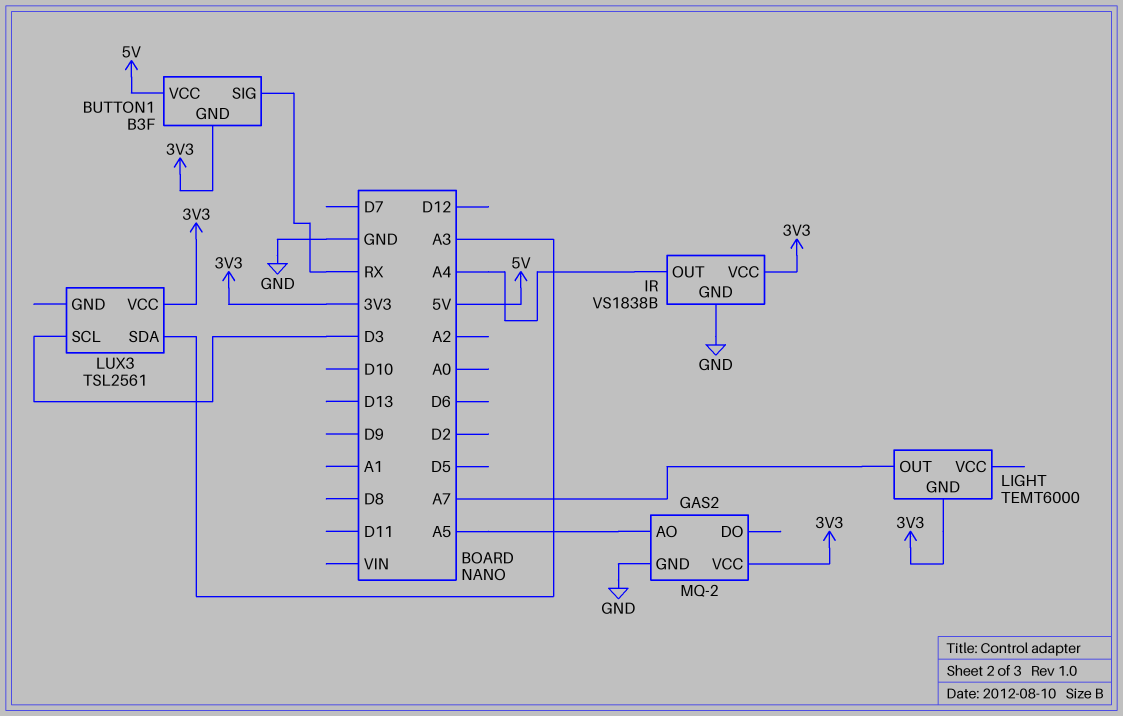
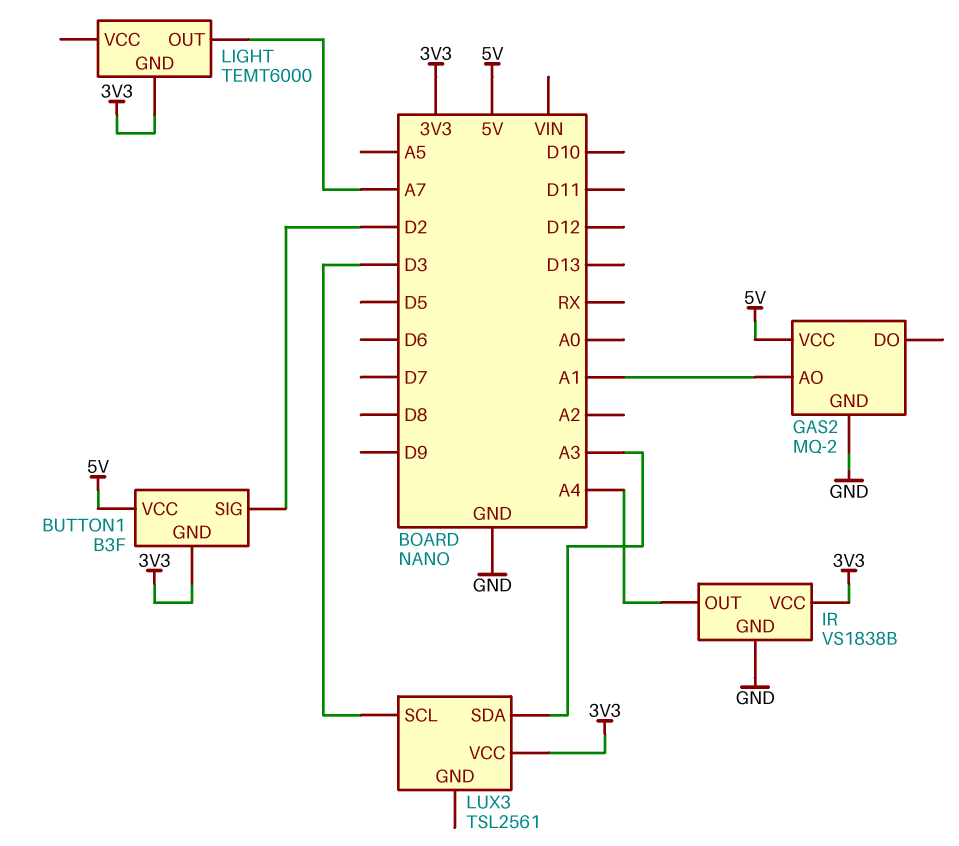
BUTTON1 pin SIG: RX -> D2
GAS2 pin AO: A5 -> A1
GAS2 pin VCC: 3V3 -> 5V

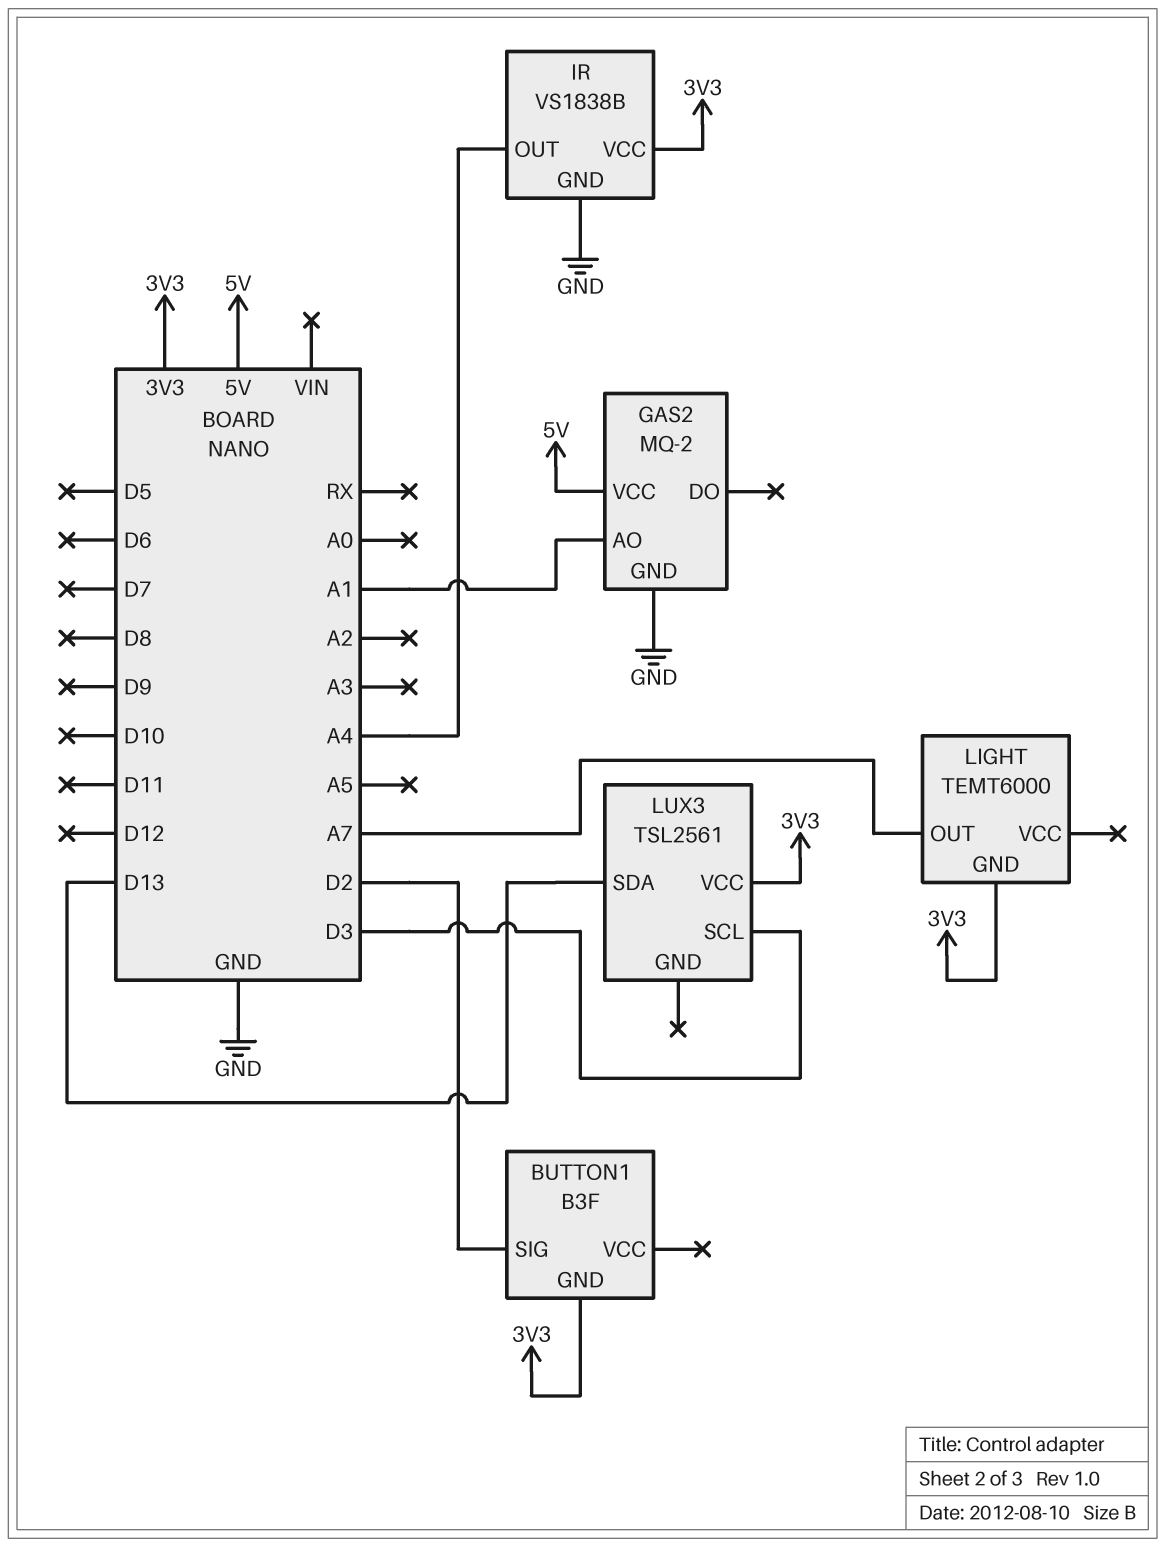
BUTTON1 pin VCC: 5V -> none
LUX3 pin SDA: A3 -> D13

